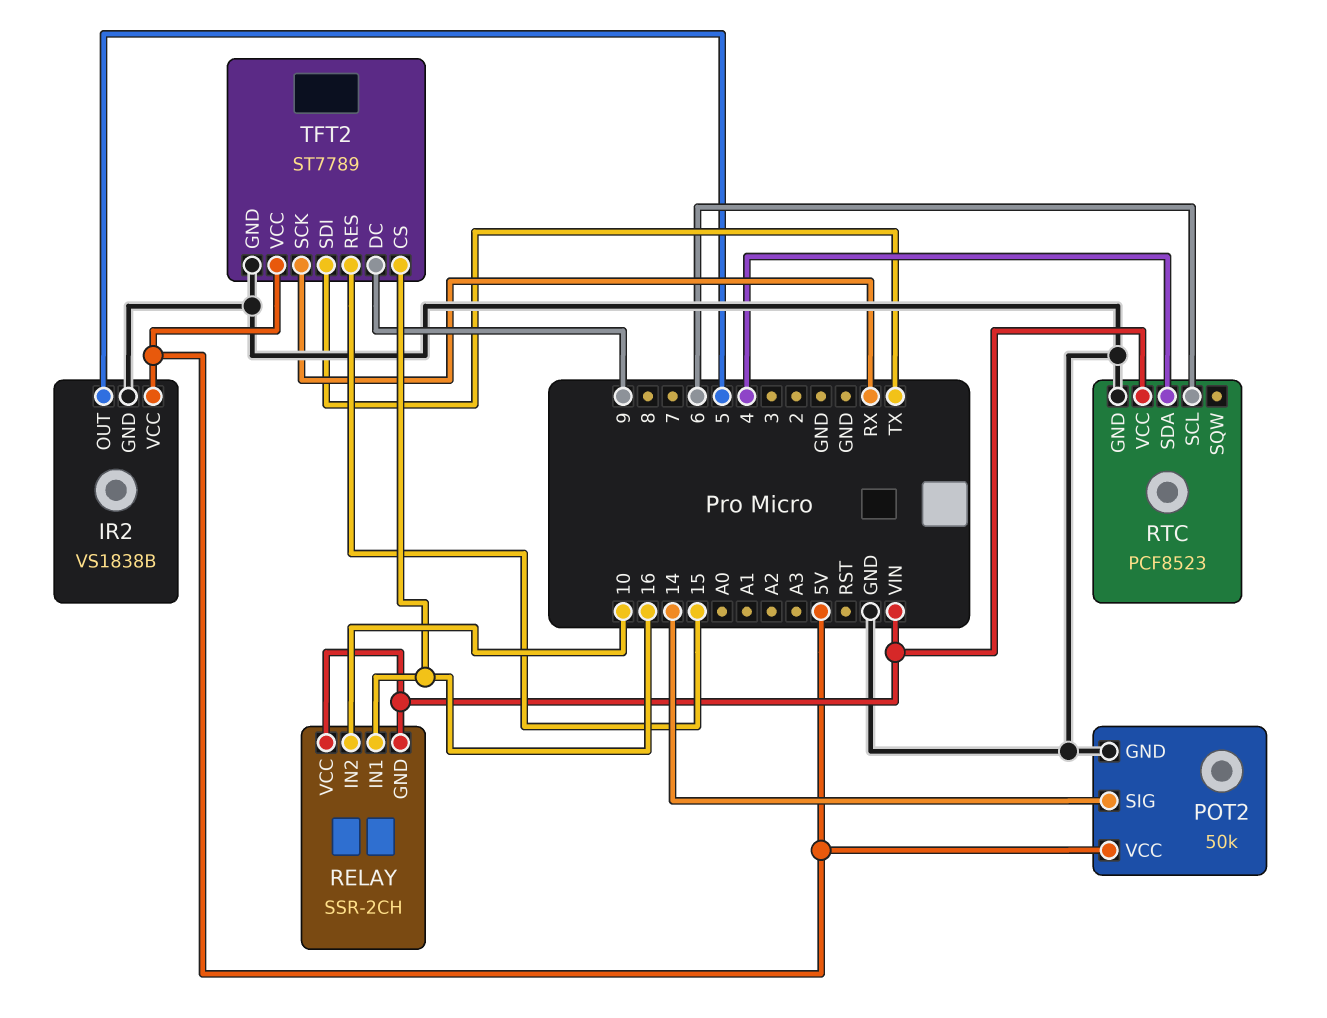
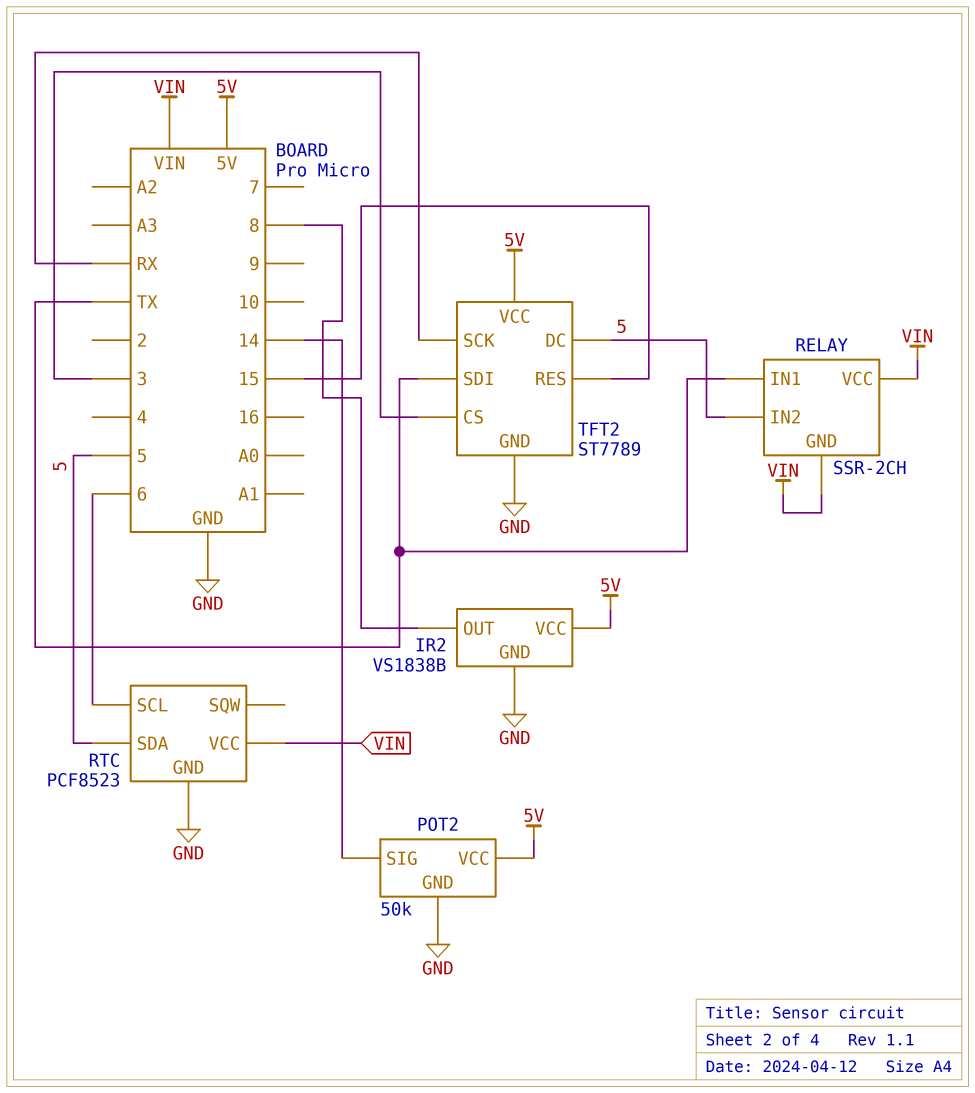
IR2 pin OUT: 5 -> 8
RELAY pin IN1: 16 -> TX
RELAY pin IN2: 10 -> 5
RTC pin SDA: 4 -> 5
TFT2 pin CS: 16 -> 3
TFT2 pin DC: 9 -> 5

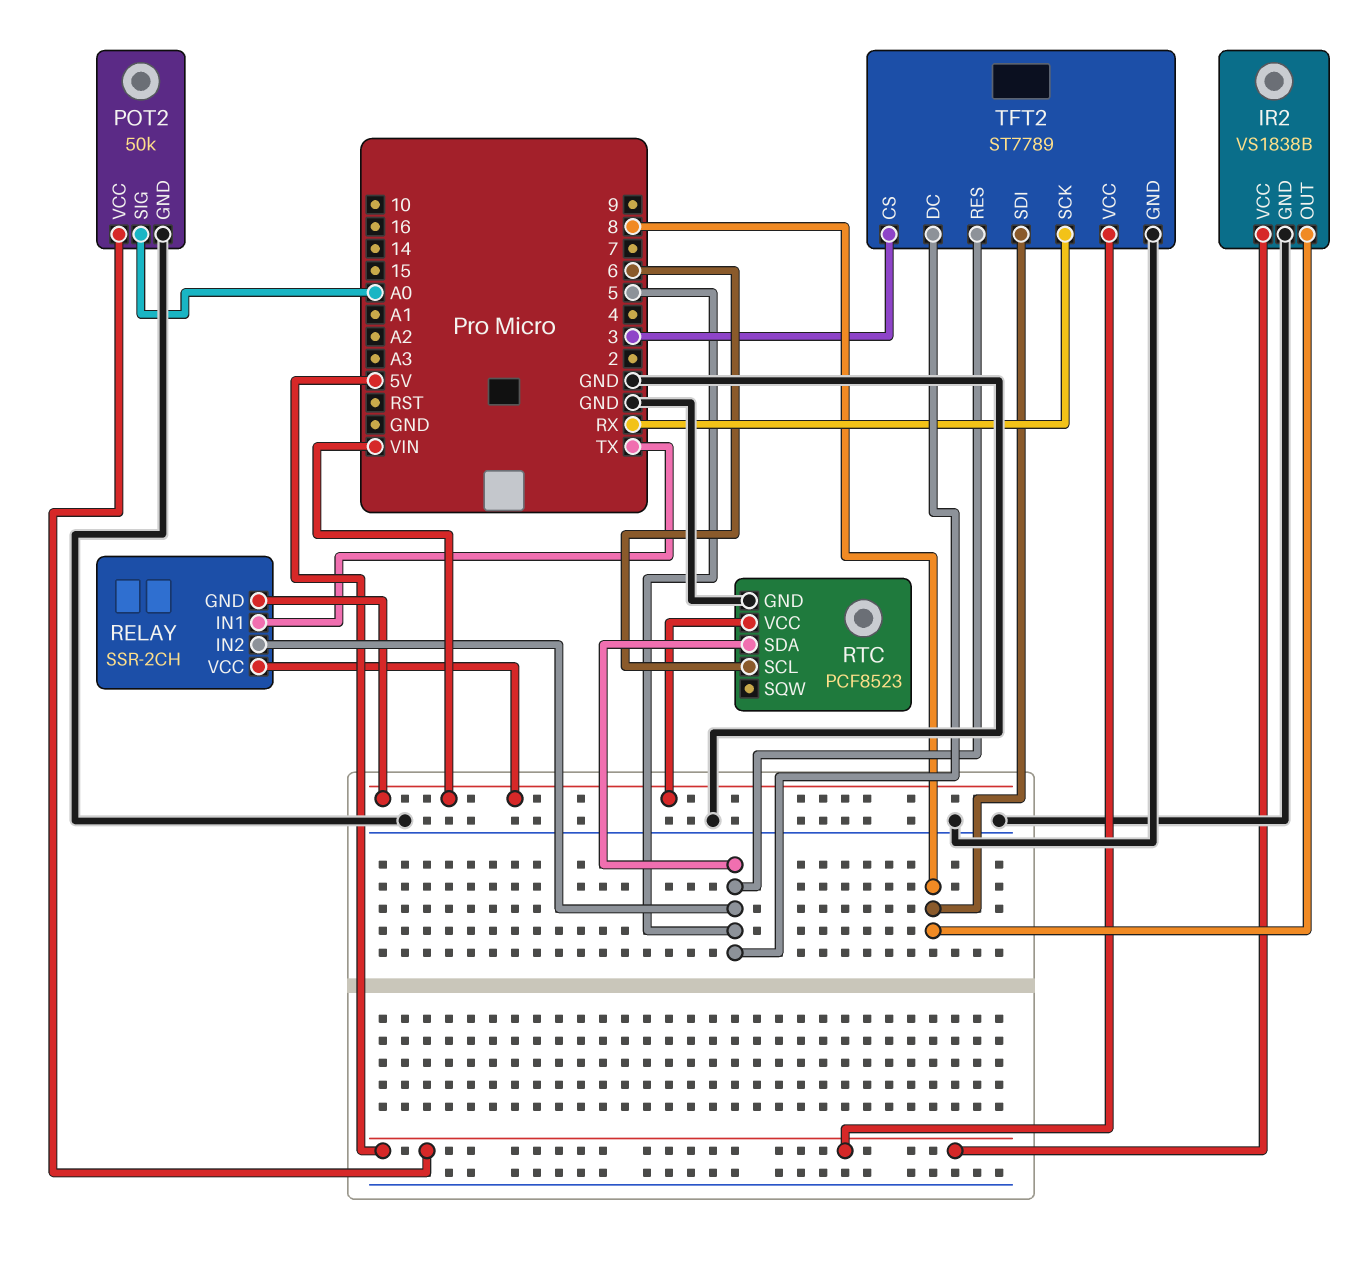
POT2 pin SIG: 14 -> A0
TFT2 pin RES: 15 -> 5
TFT2 pin SDI: TX -> 8

